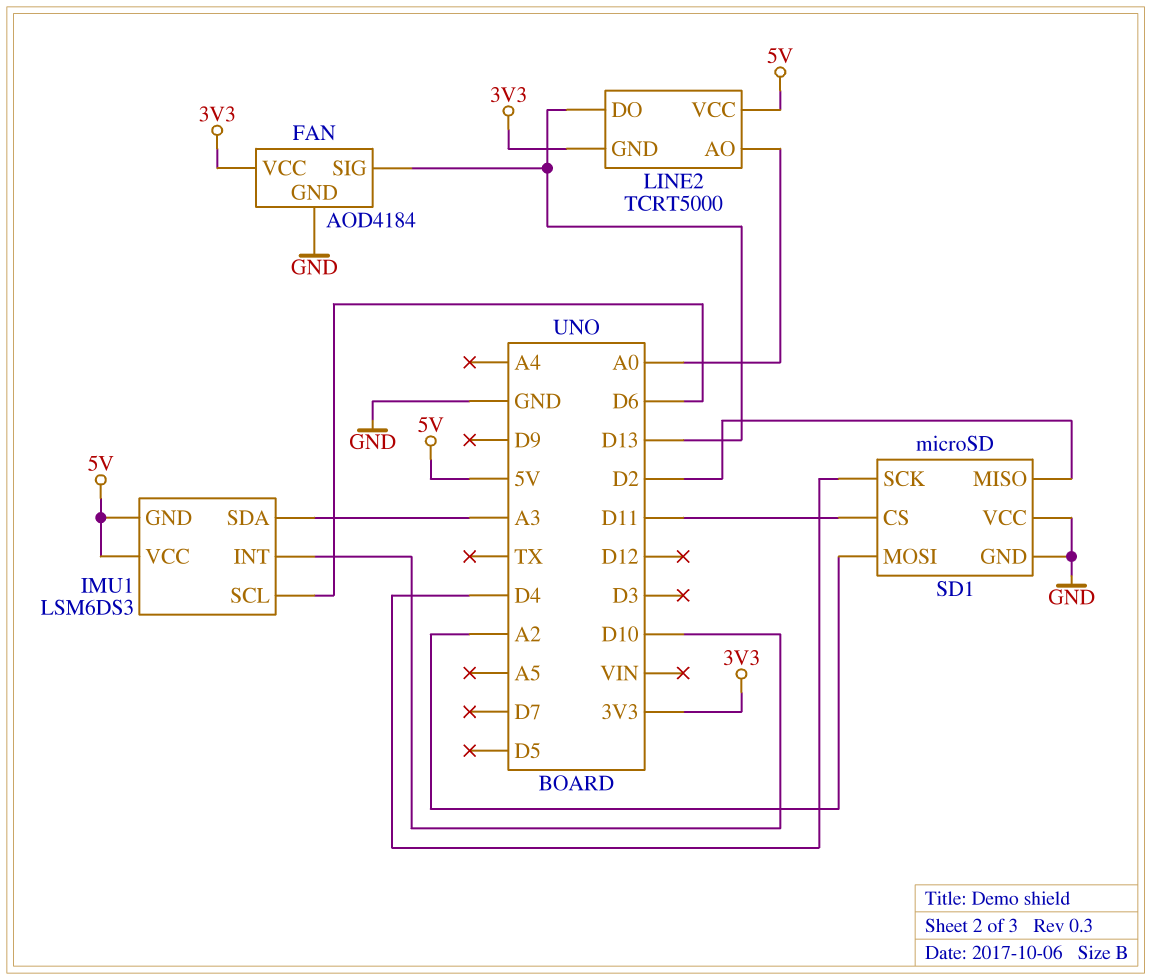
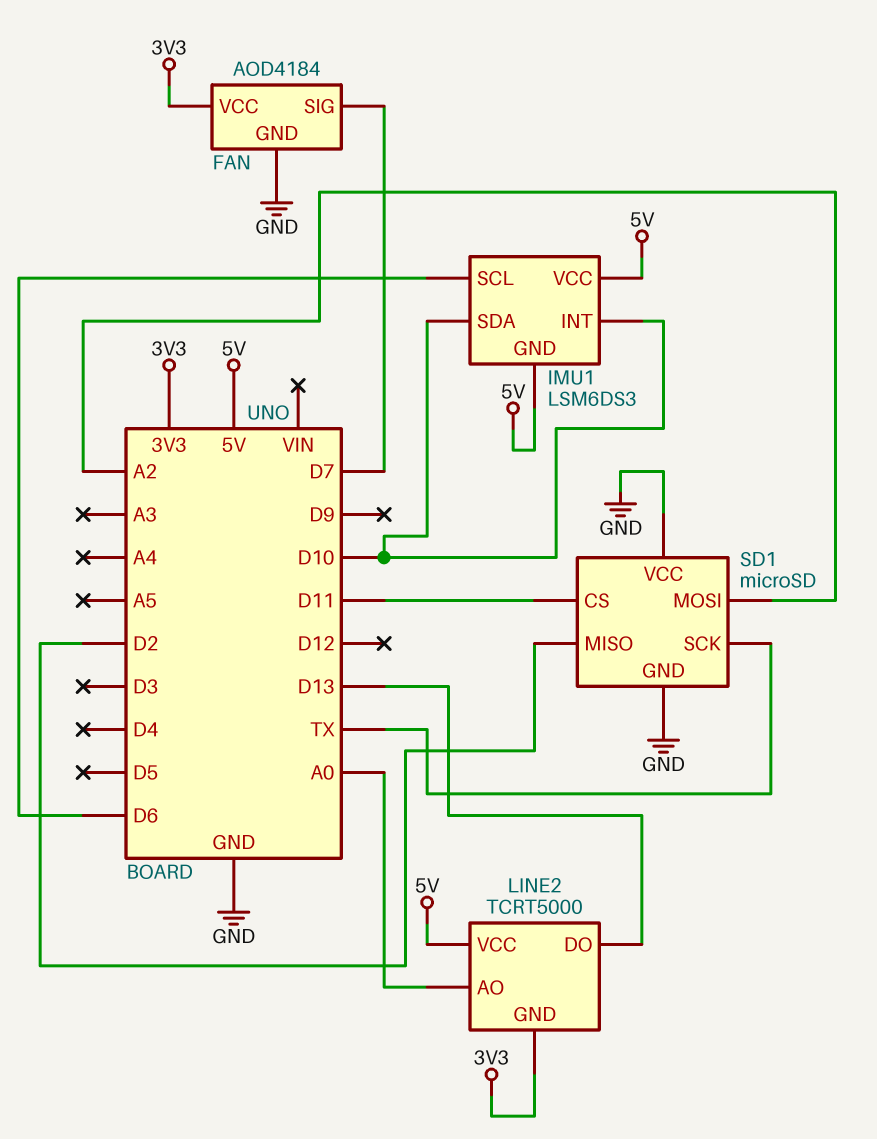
FAN pin SIG: D13 -> D7
IMU1 pin SDA: A3 -> D10
SD1 pin SCK: D4 -> TX

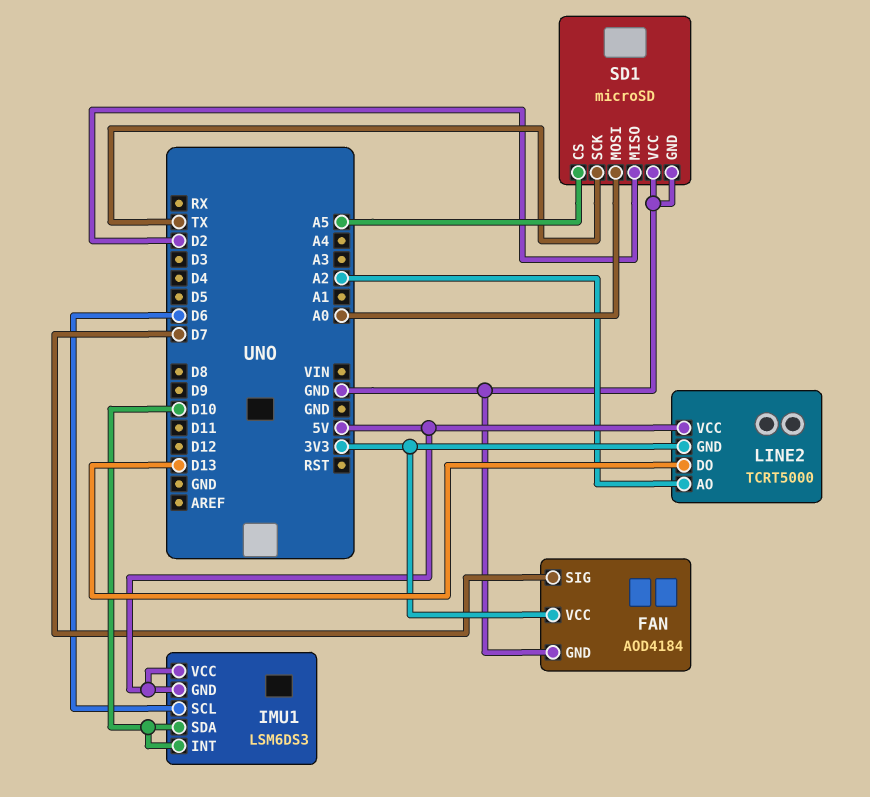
LINE2 pin AO: A0 -> A2
SD1 pin CS: D11 -> A5
SD1 pin MOSI: A2 -> A0

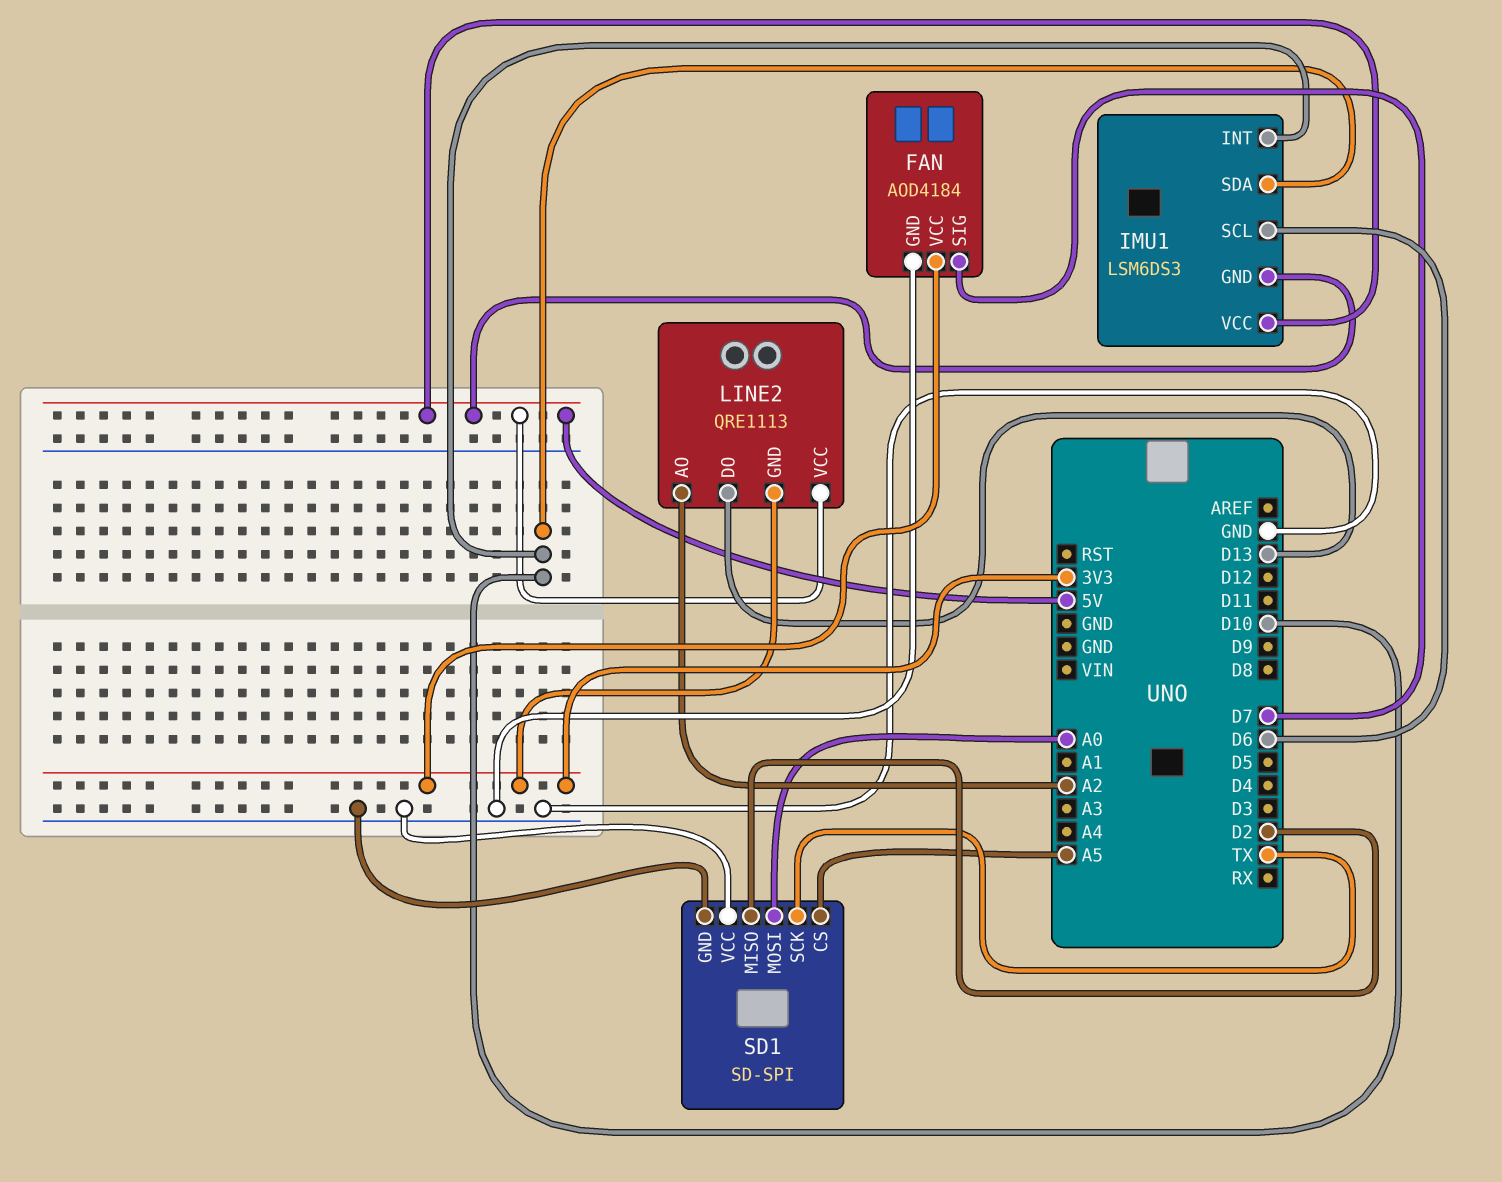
LINE2: TCRT5000 -> QRE1113
SD1: microSD -> SD-SPI

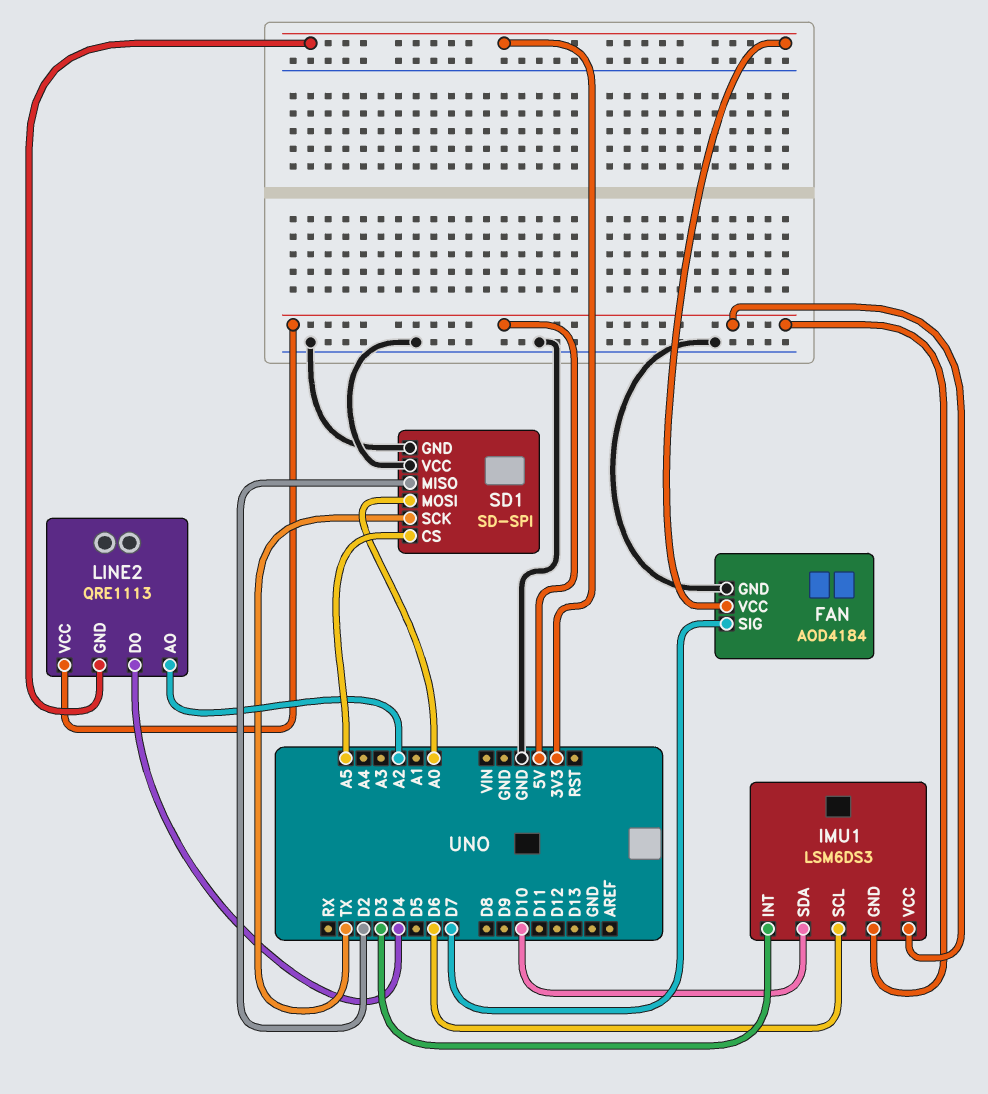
IMU1 pin INT: D10 -> D3
LINE2 pin DO: D13 -> D4

